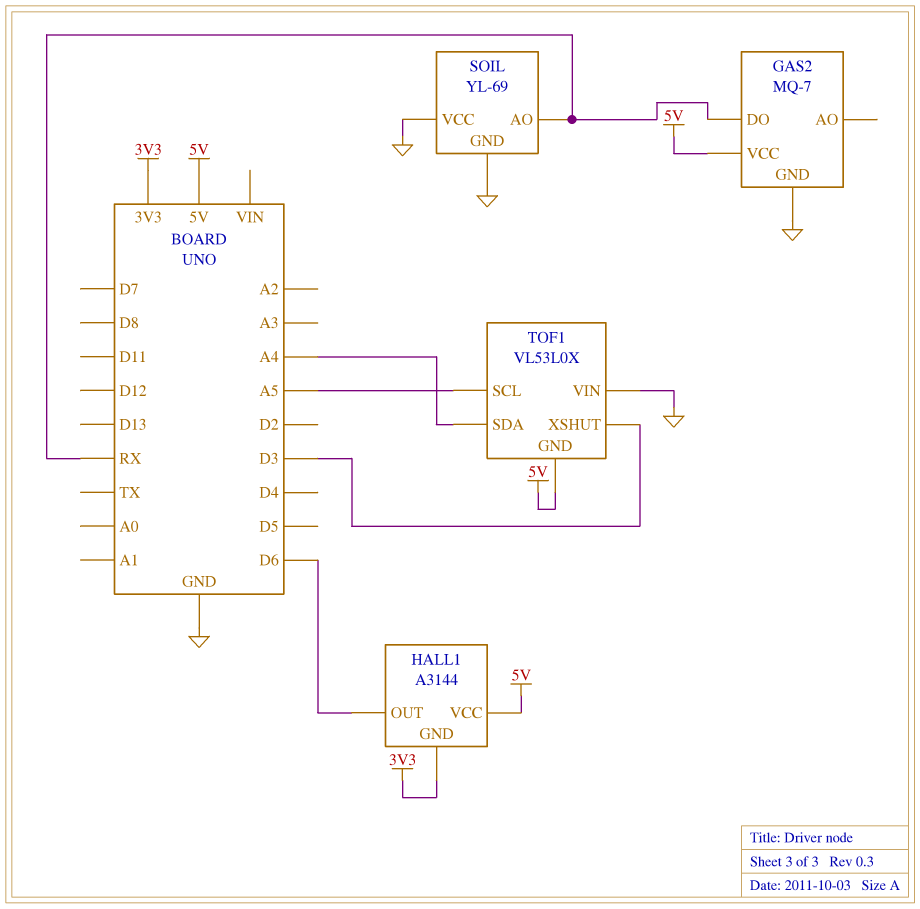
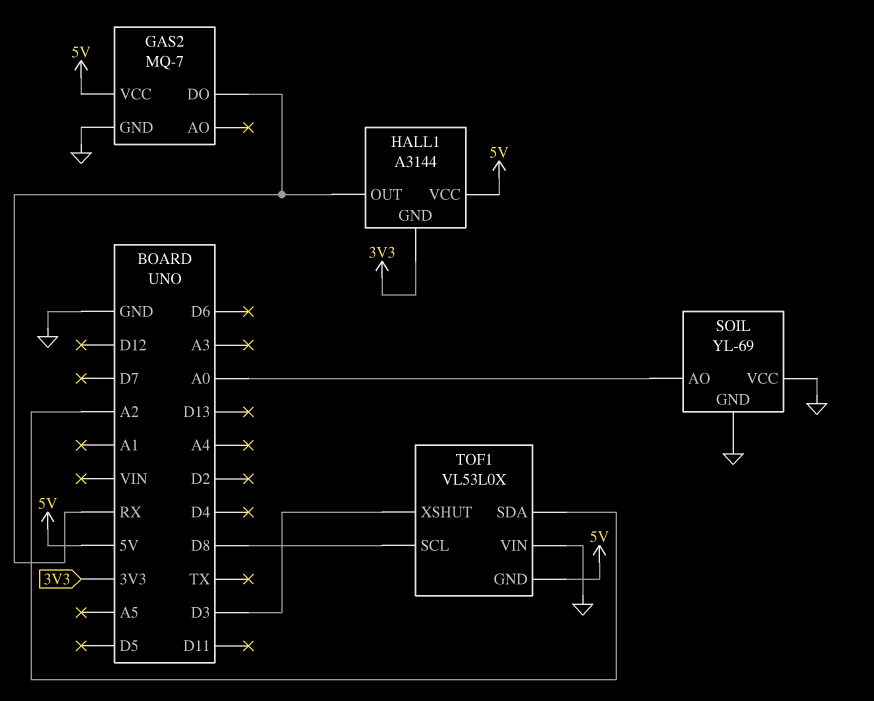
HALL1 pin OUT: D6 -> RX
SOIL pin AO: RX -> A0
TOF1 pin SCL: A5 -> D8
TOF1 pin SDA: A4 -> A2

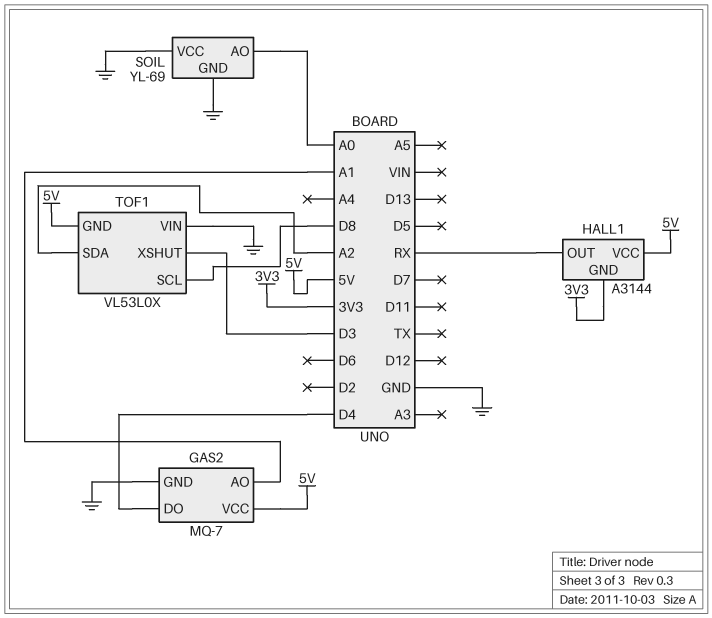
GAS2 pin AO: none -> A1
GAS2 pin DO: RX -> D4

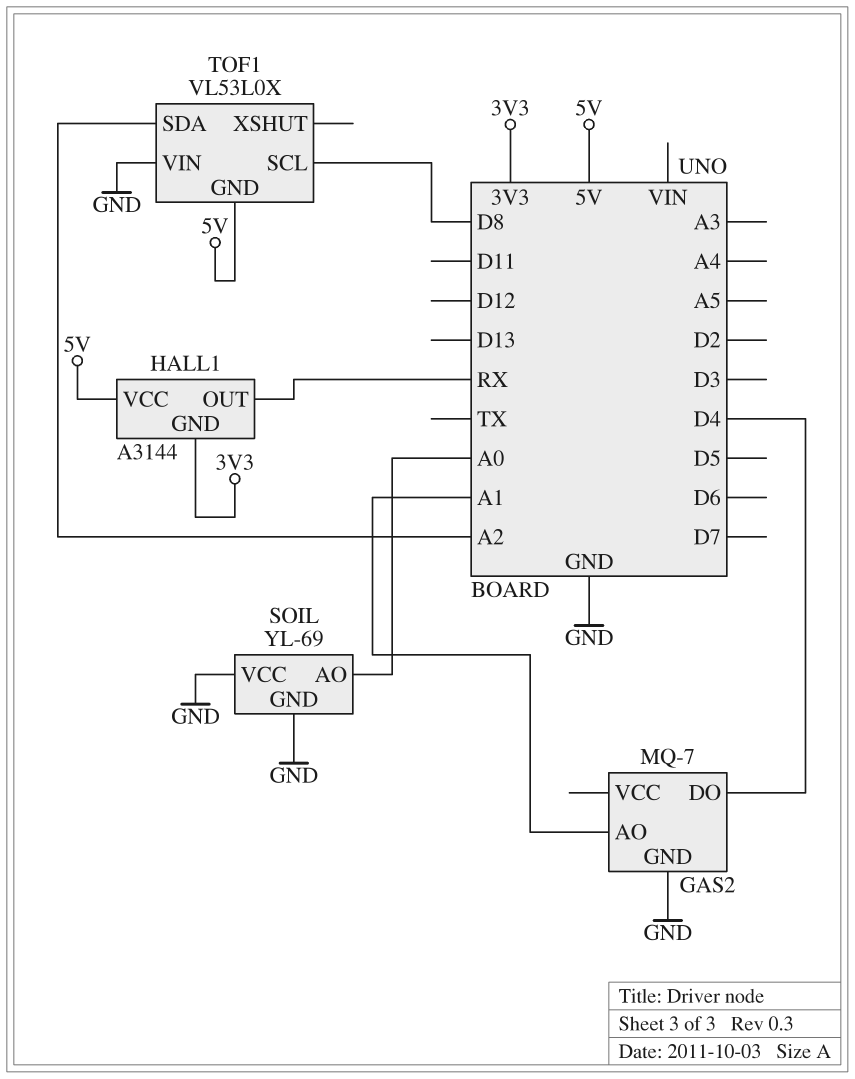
GAS2 pin VCC: 5V -> none
TOF1 pin XSHUT: D3 -> none

